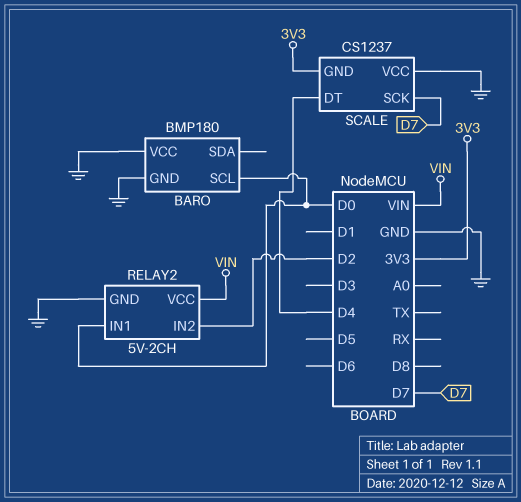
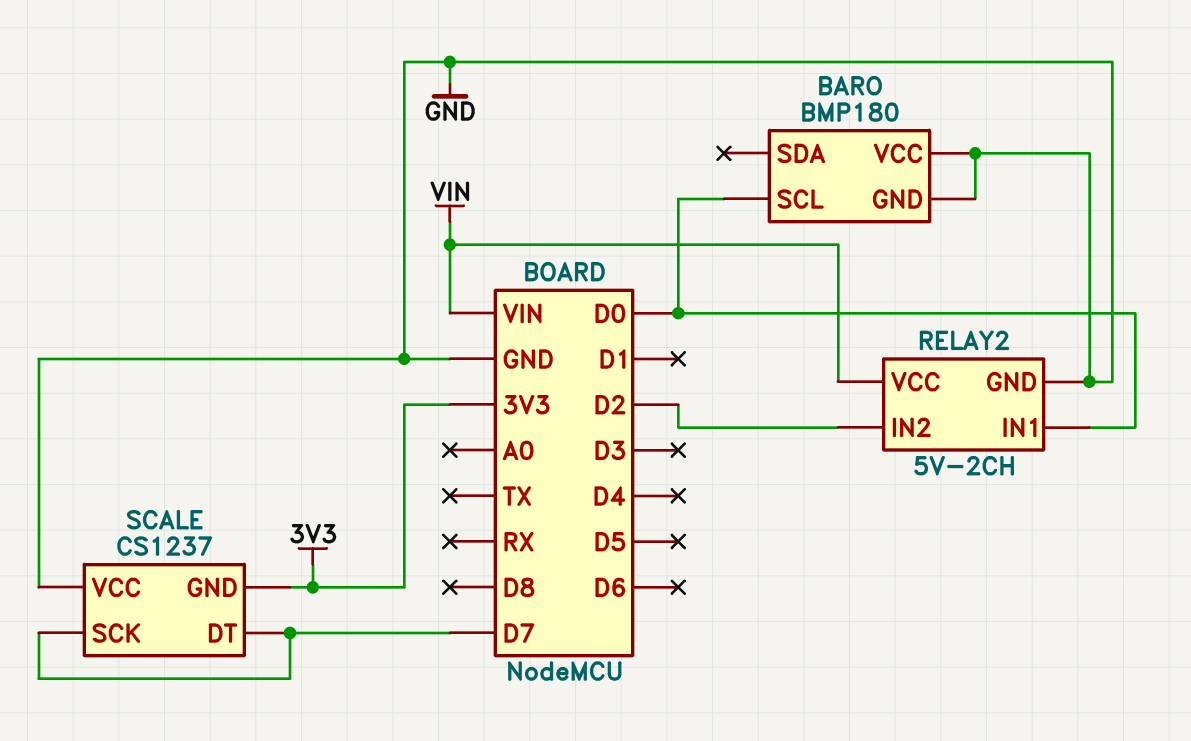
SCALE pin DT: D4 -> D7

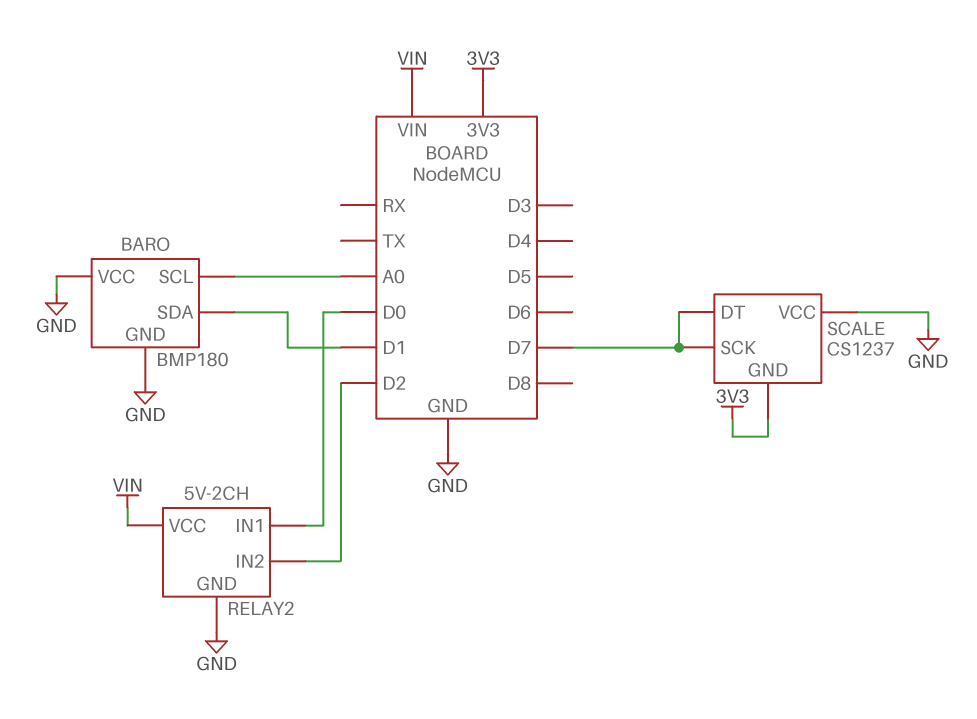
BARO pin SCL: D0 -> A0
BARO pin SDA: none -> D1

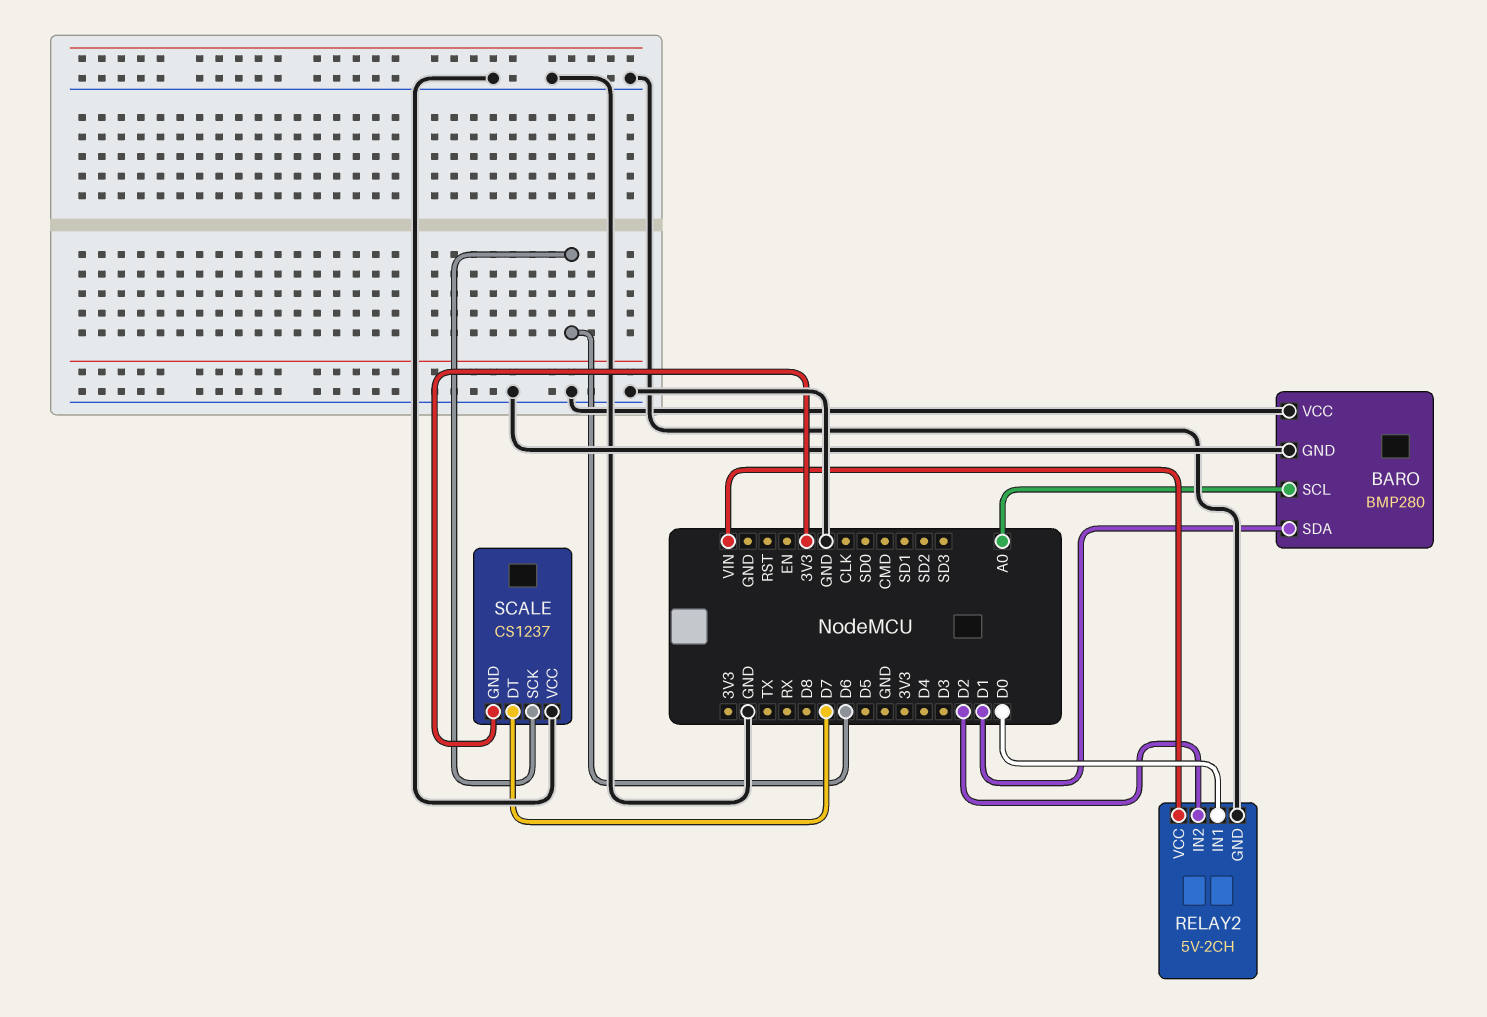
BARO: BMP180 -> BMP280
SCALE pin SCK: D7 -> D6

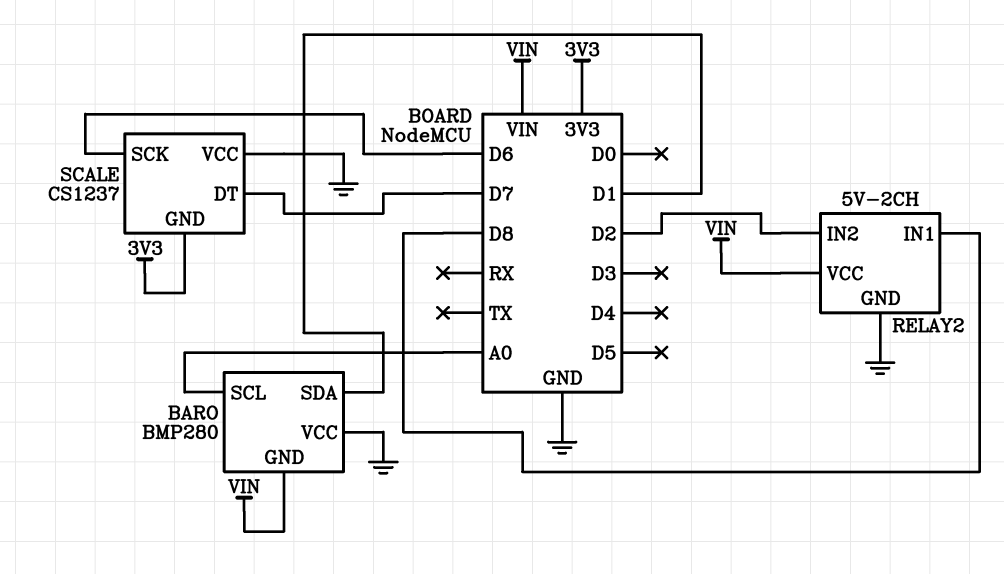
BARO pin GND: GND -> VIN
RELAY2 pin IN1: D0 -> D8

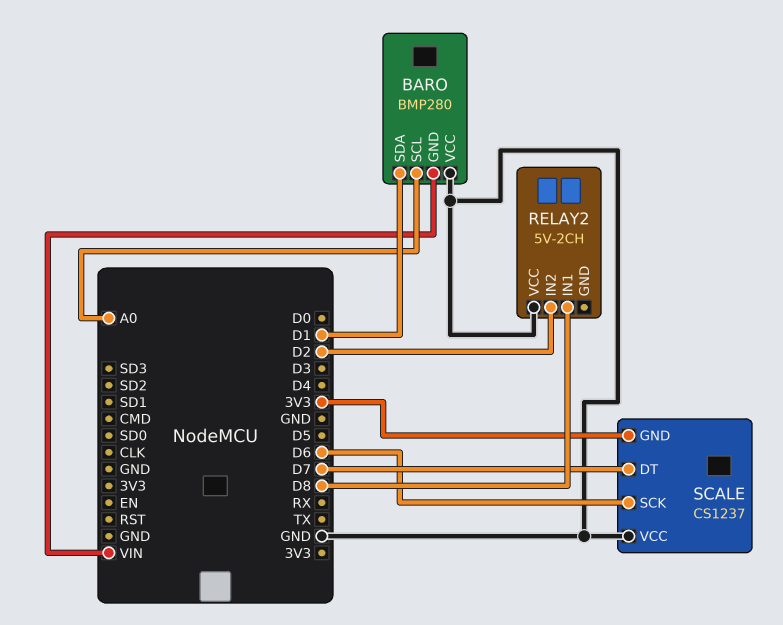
RELAY2 pin GND: GND -> none
RELAY2 pin VCC: VIN -> GND

